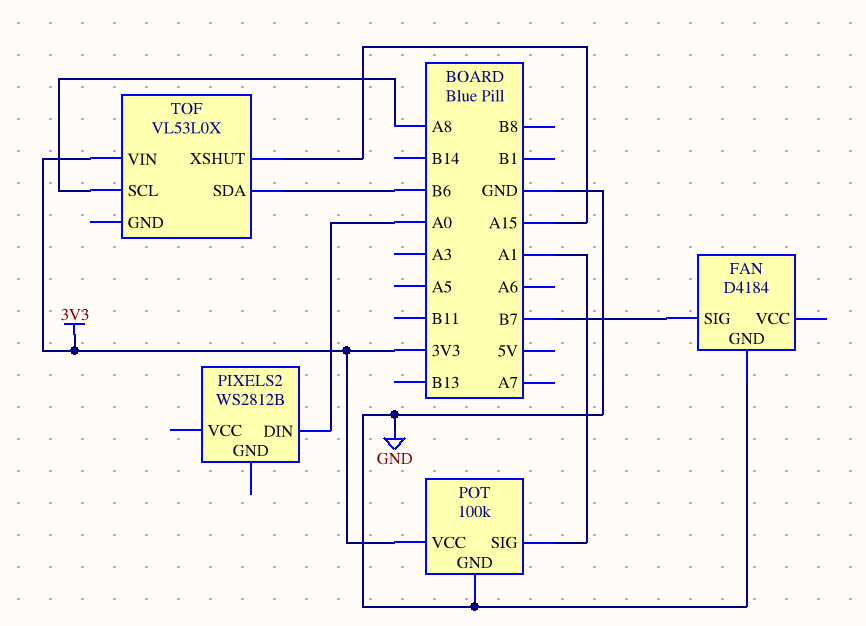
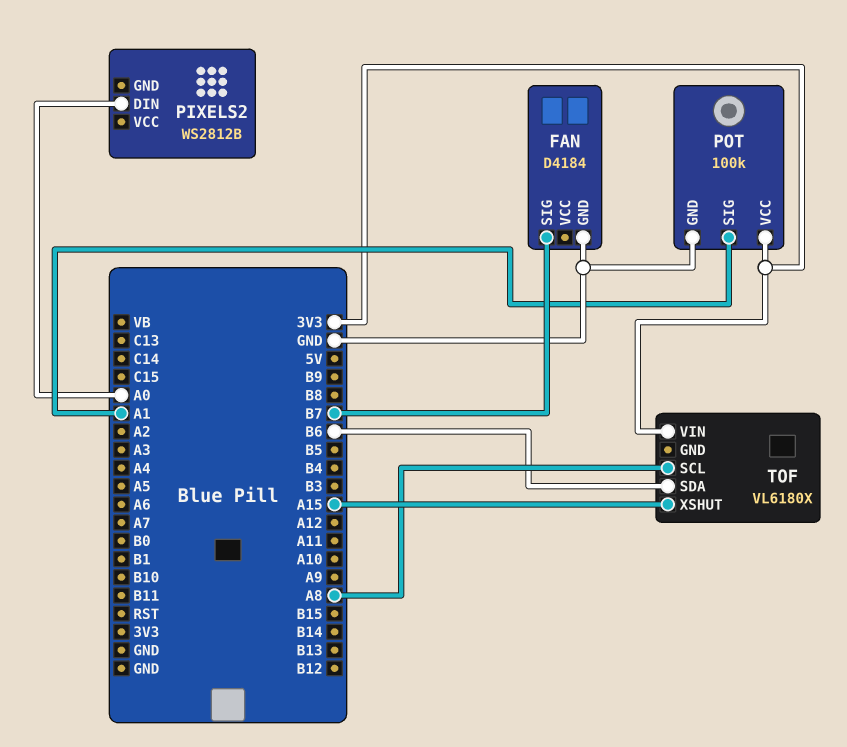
TOF: VL53L0X -> VL6180X

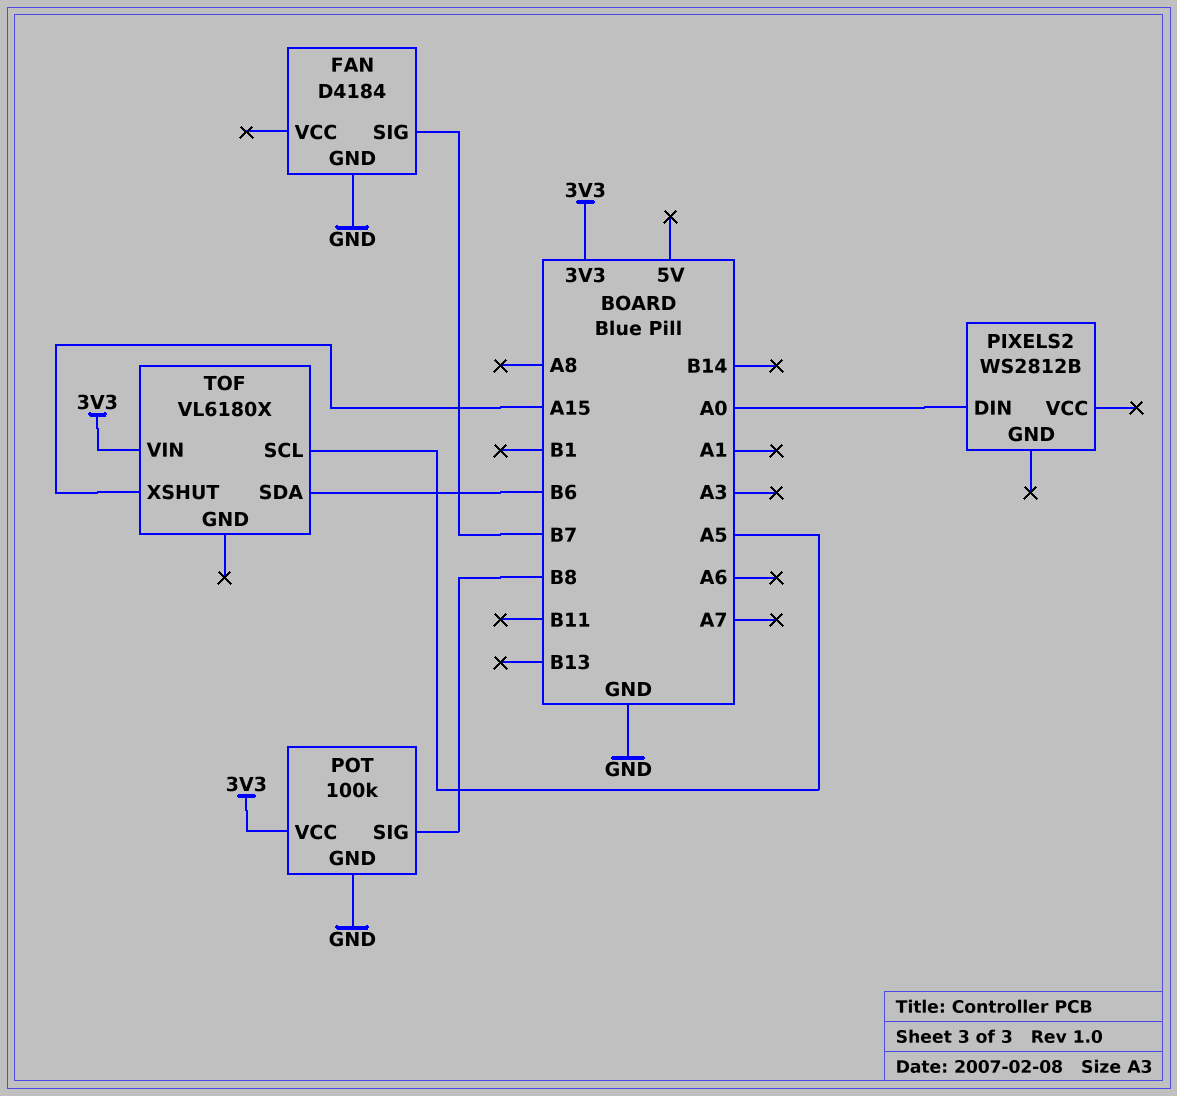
POT pin SIG: A1 -> B8
TOF pin SCL: A8 -> A5

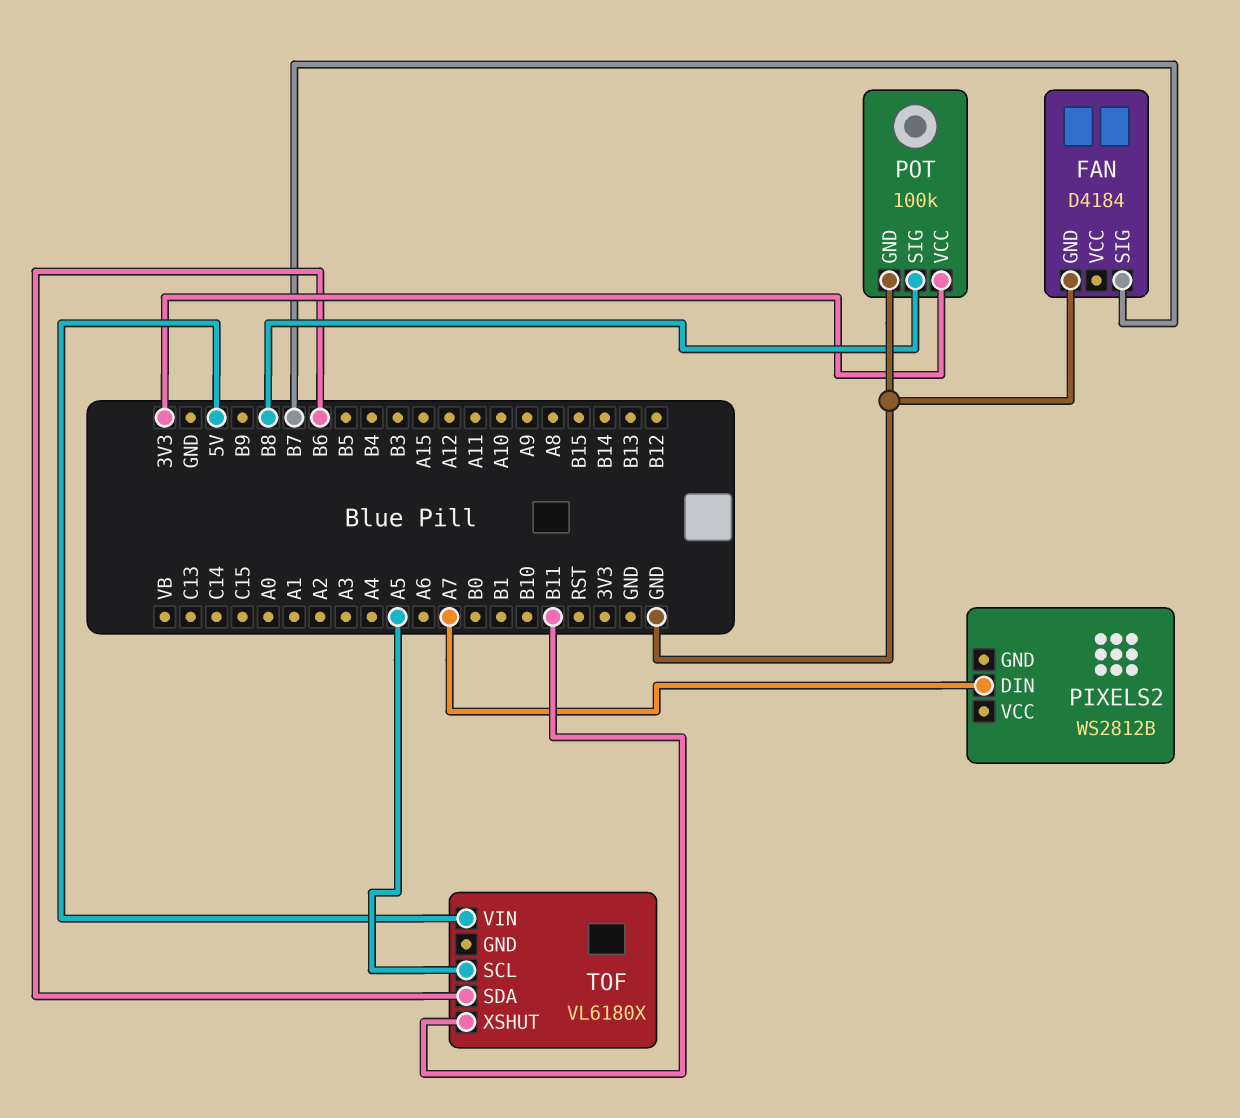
PIXELS2 pin DIN: A0 -> A7
TOF pin VIN: 3V3 -> 5V
TOF pin XSHUT: A15 -> B11

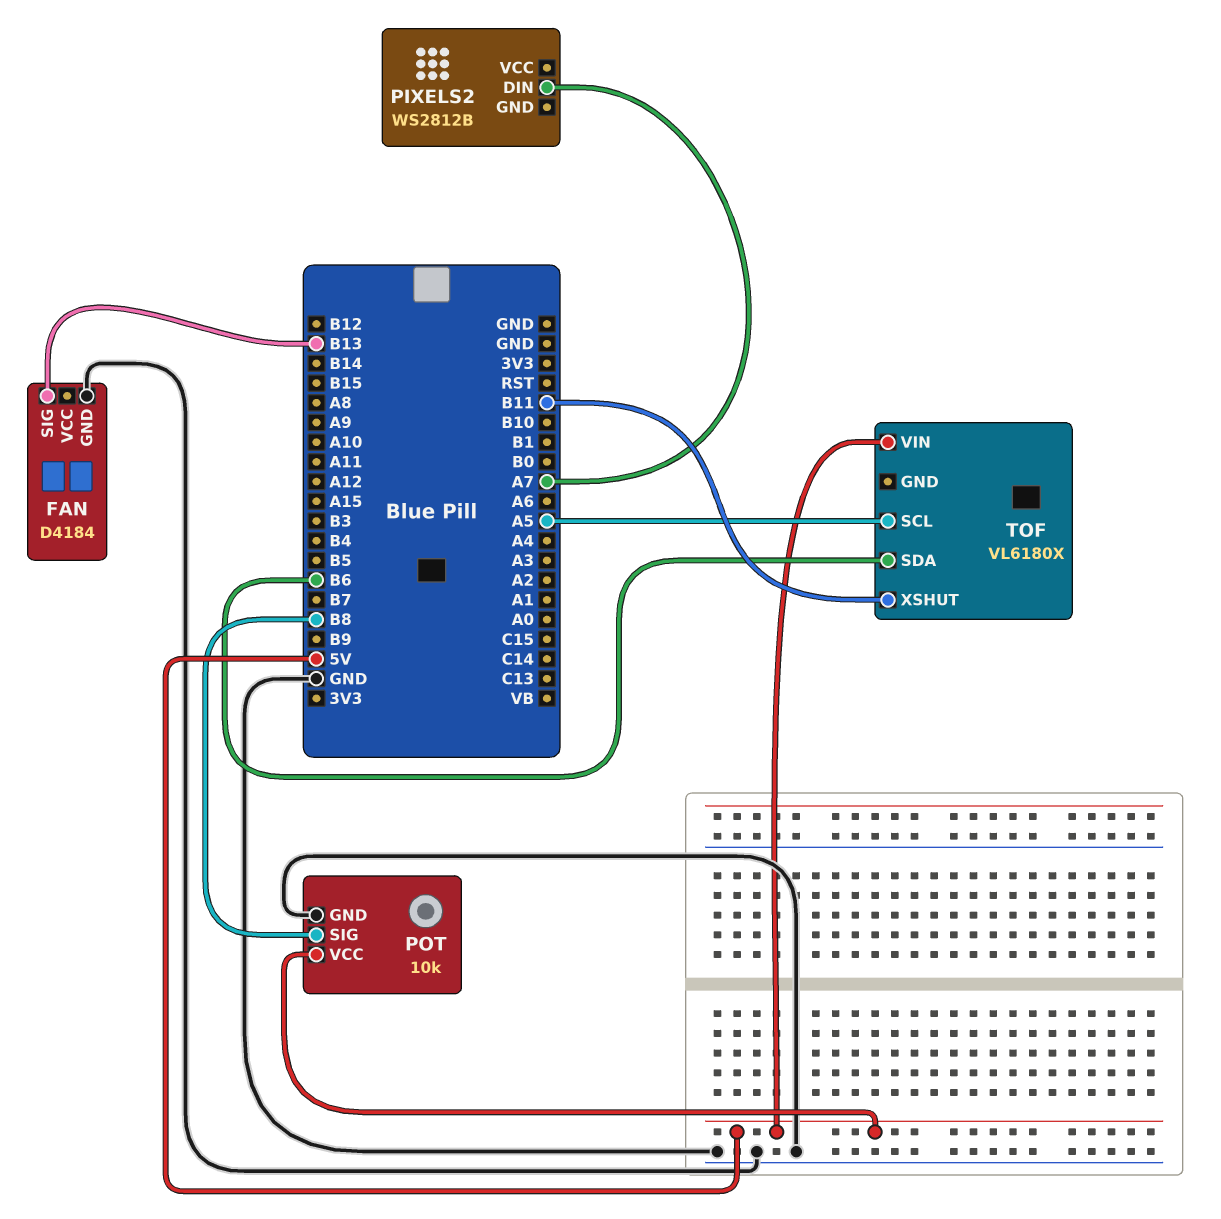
FAN pin SIG: B7 -> B13
POT: 100k -> 10k
POT pin VCC: 3V3 -> 5V

